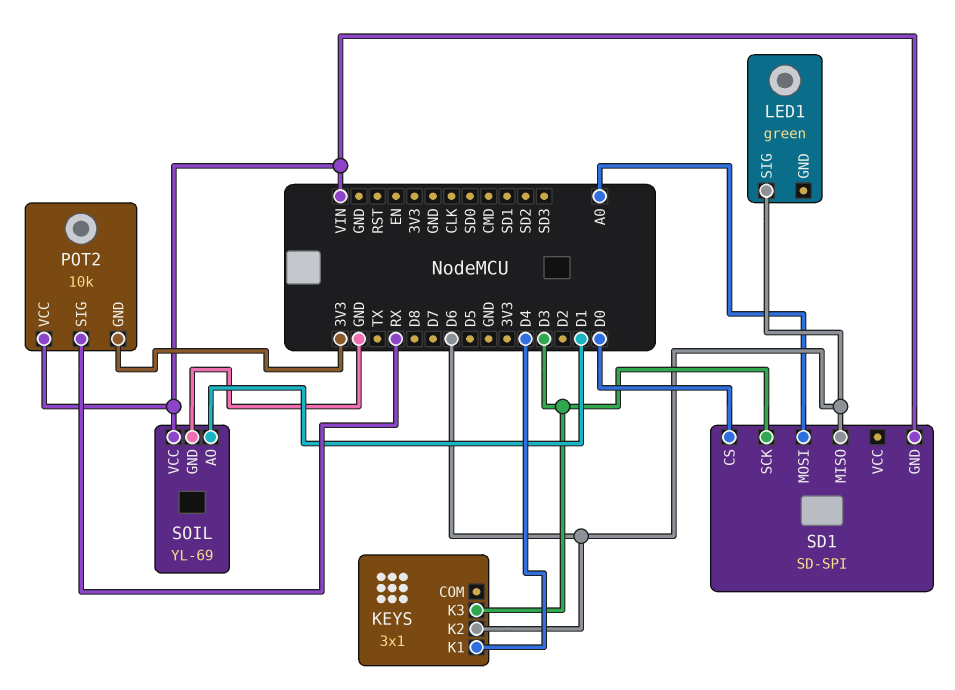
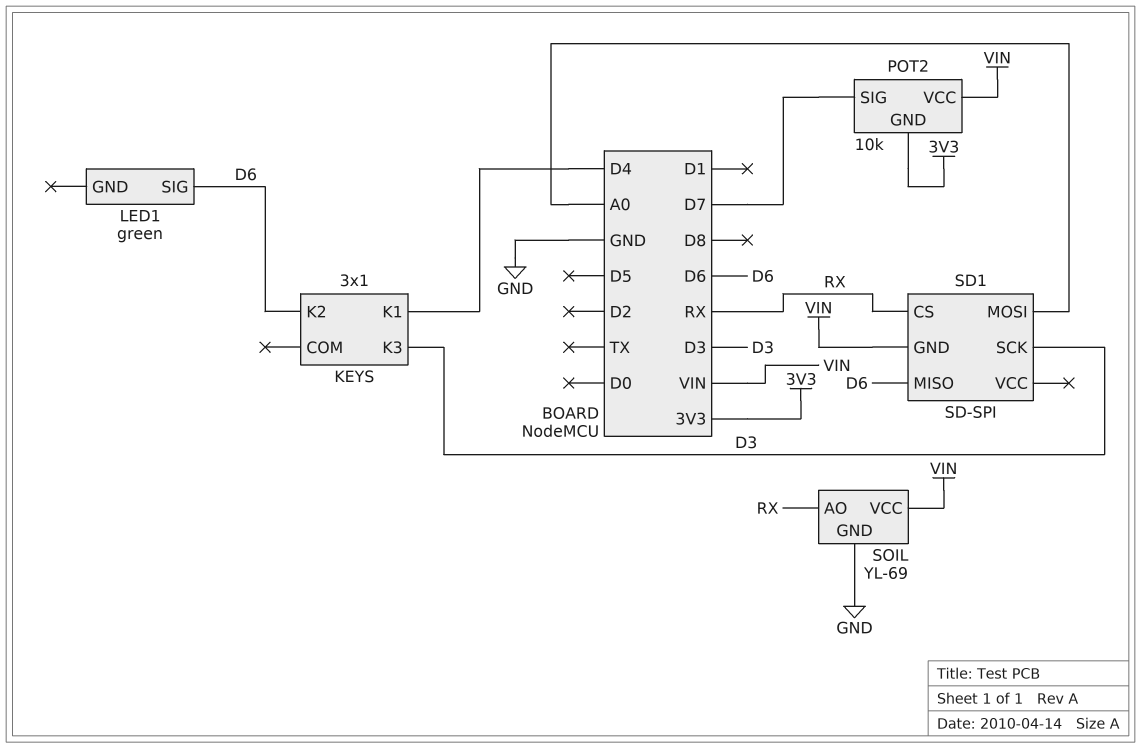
POT2 pin SIG: RX -> D7
SD1 pin CS: D0 -> RX
SOIL pin AO: D1 -> RX

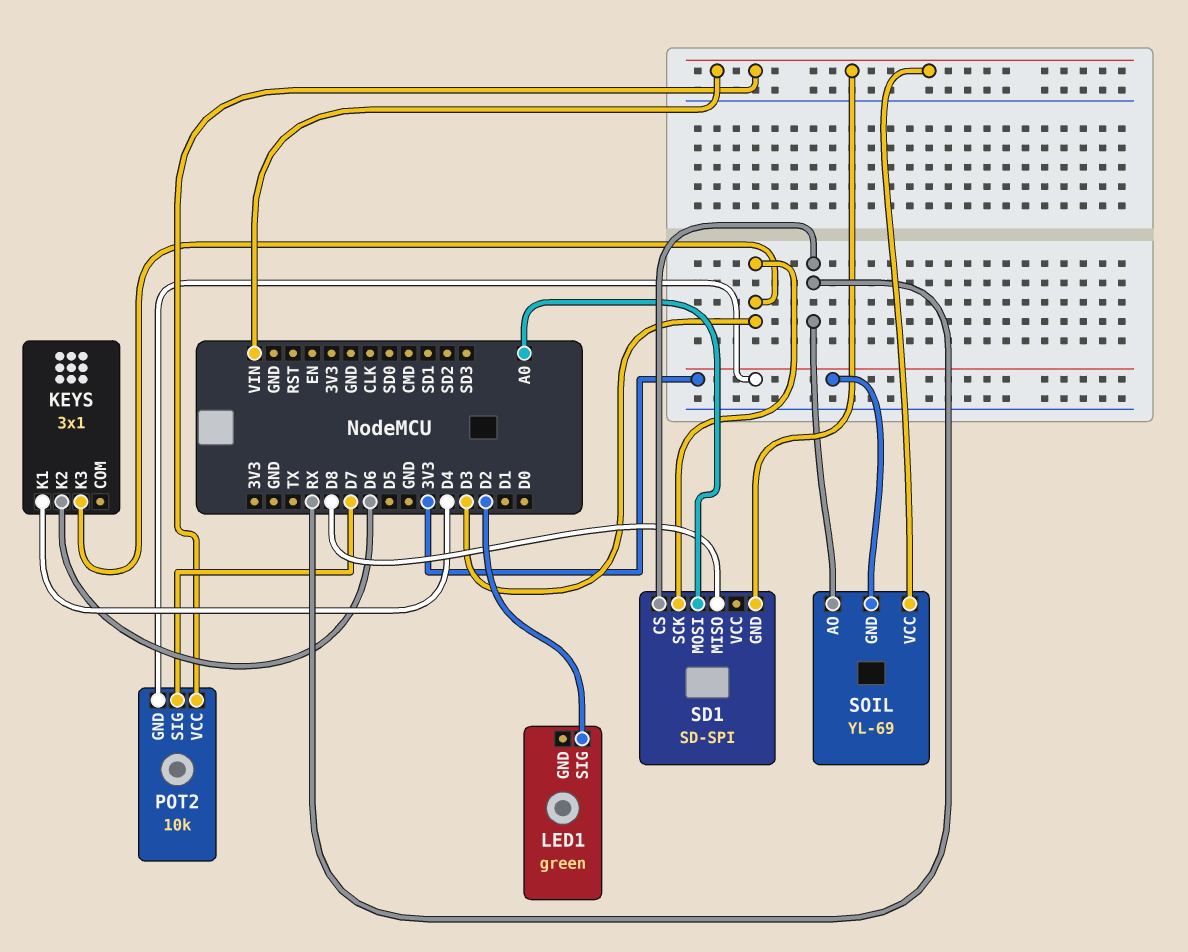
LED1 pin SIG: D6 -> D2
SD1 pin MISO: D6 -> D8
SOIL pin GND: GND -> 3V3

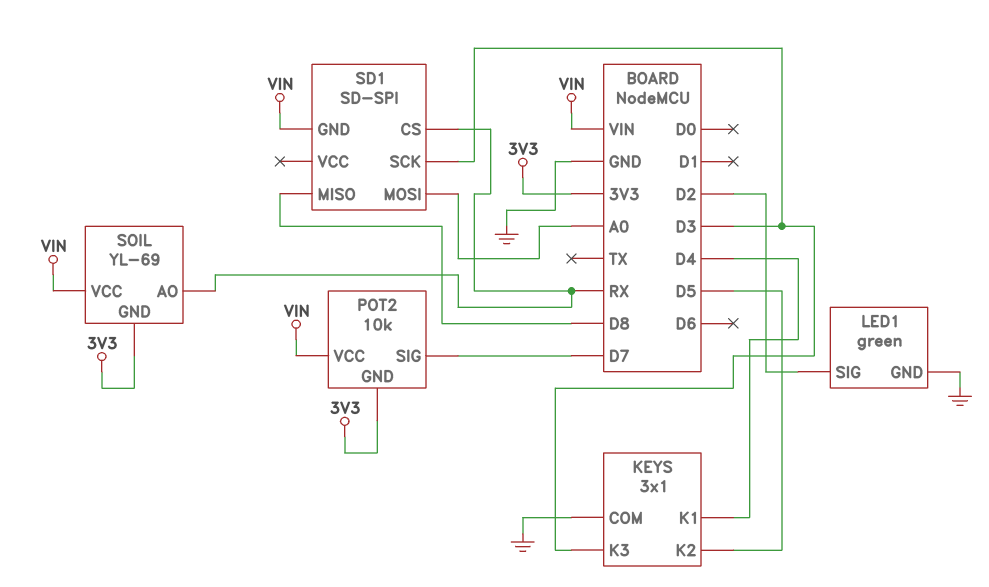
KEYS pin COM: none -> GND
KEYS pin K2: D6 -> D5
LED1 pin GND: none -> GND

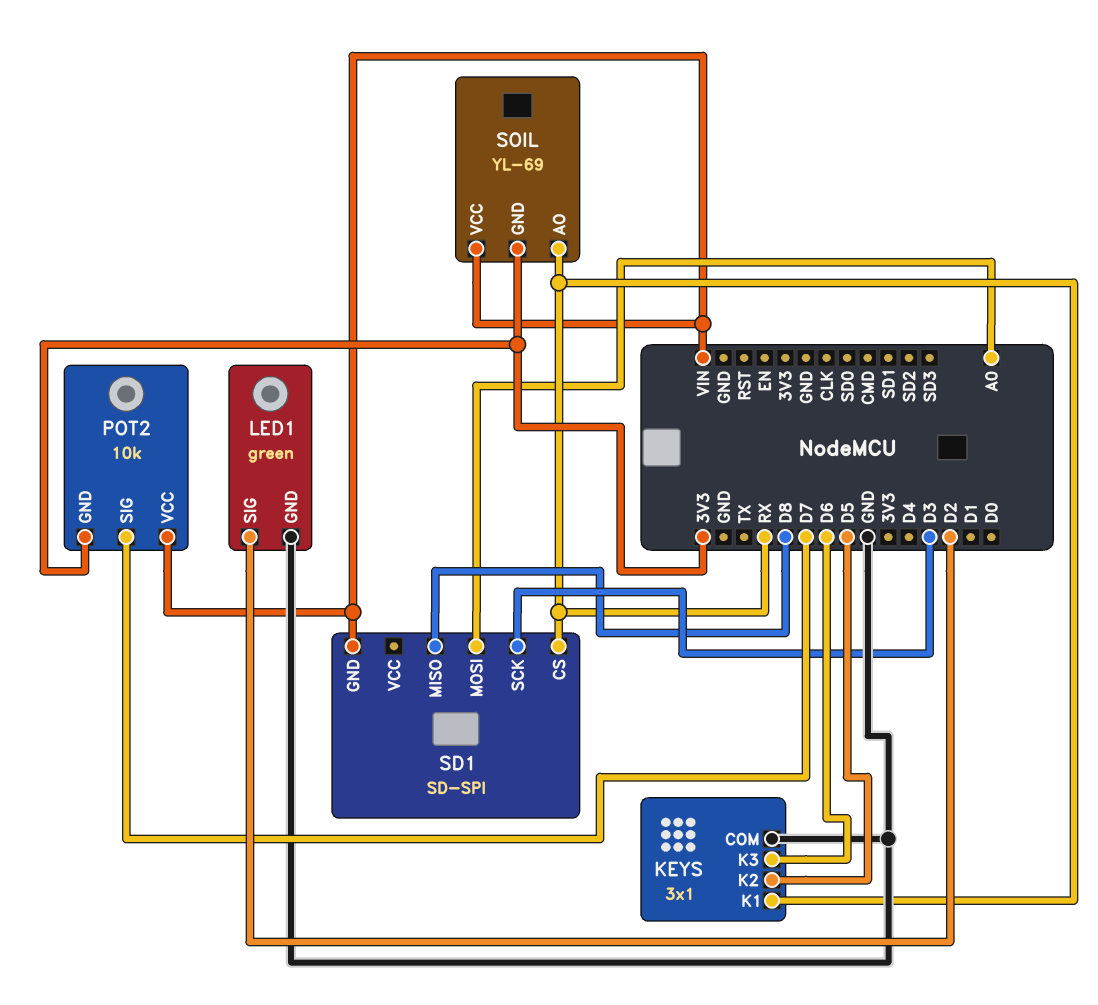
KEYS pin K1: D4 -> RX
KEYS pin K3: D3 -> D6

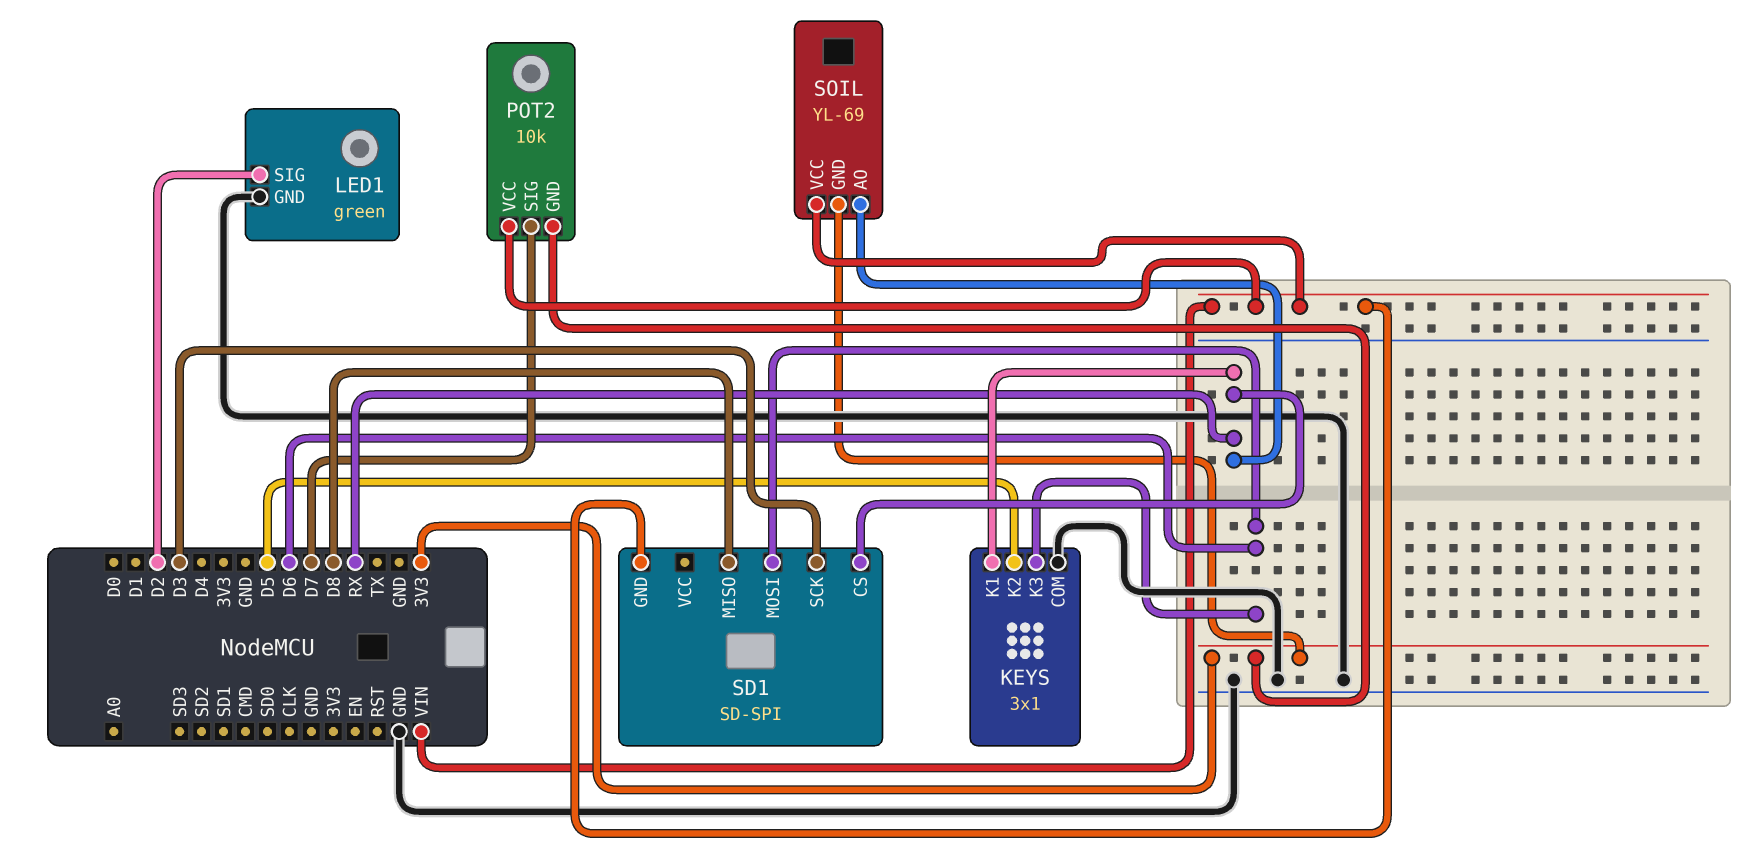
SD1 pin MOSI: A0 -> D6

